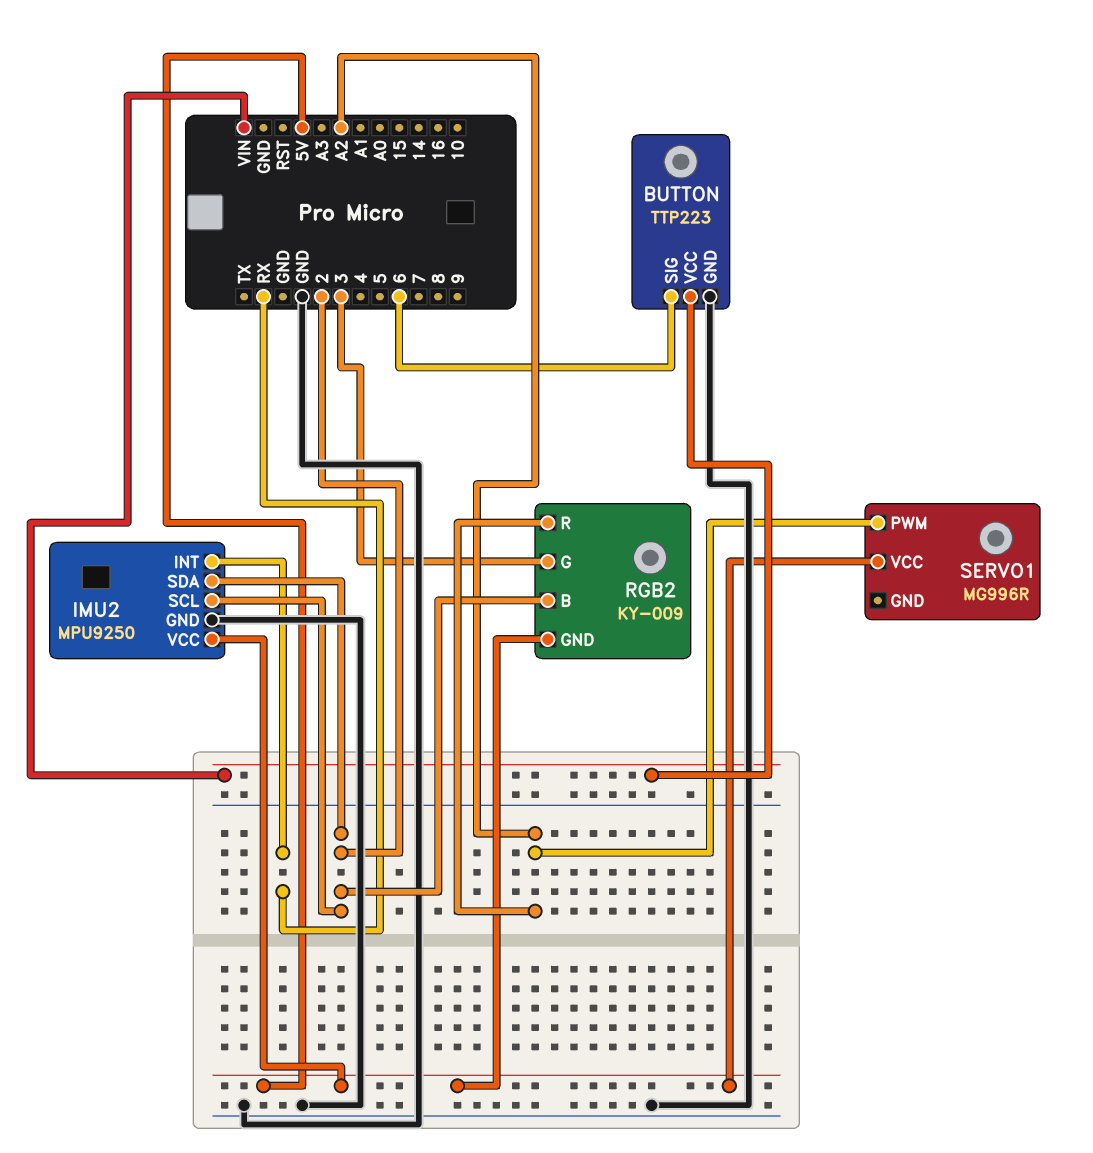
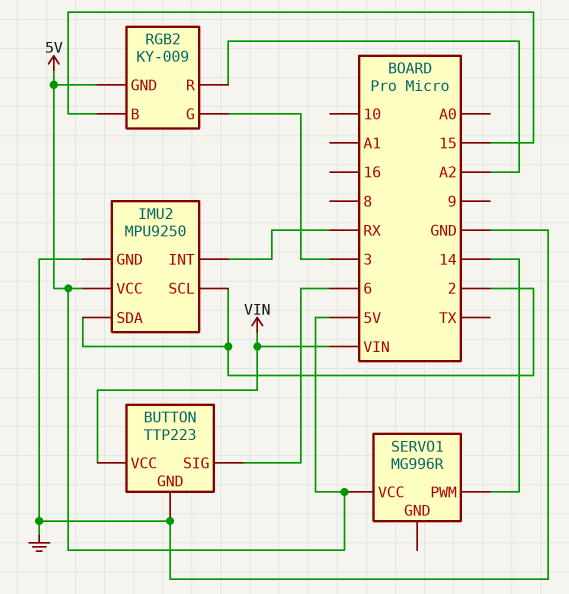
RGB2 pin B: 2 -> 15
SERVO1 pin PWM: A2 -> 14

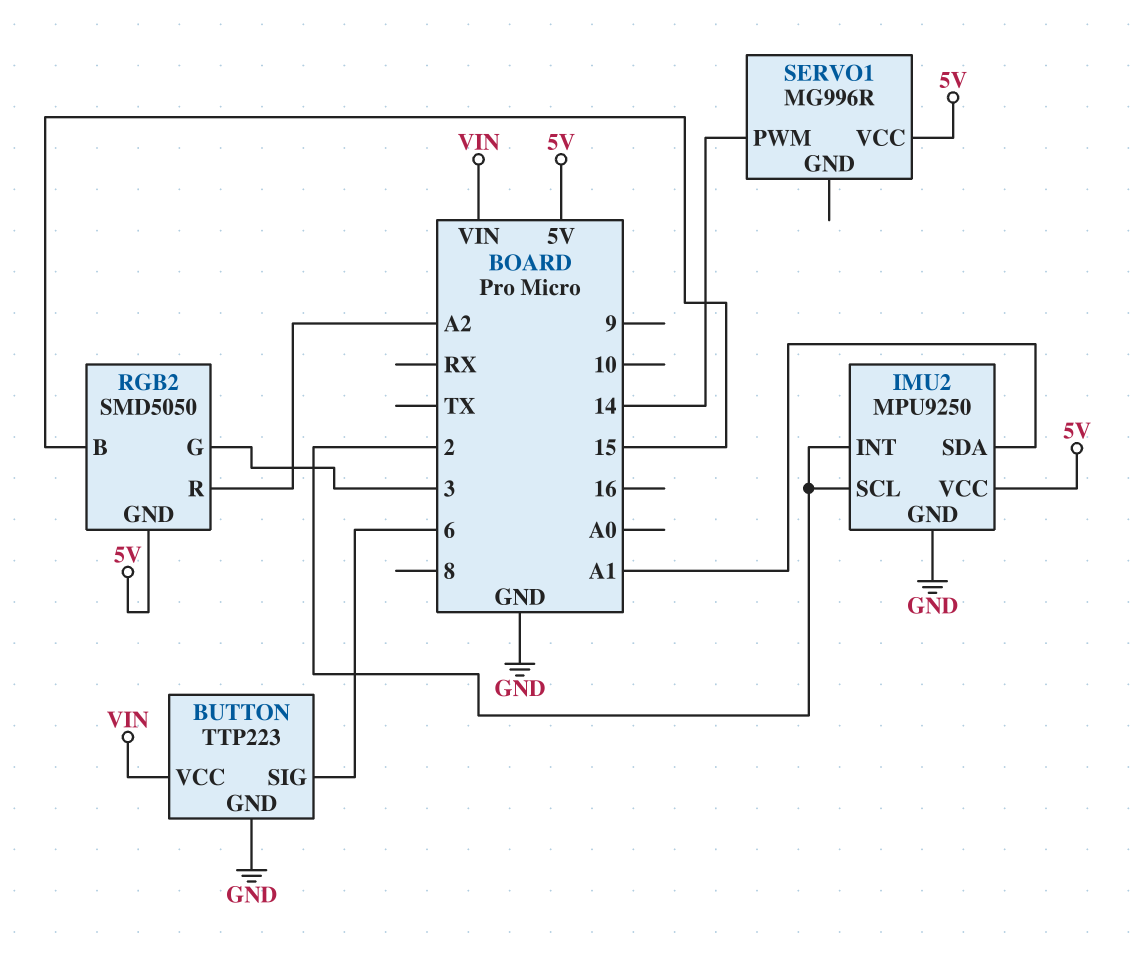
IMU2 pin INT: RX -> 2
IMU2 pin SDA: 2 -> A1
RGB2: KY-009 -> SMD5050

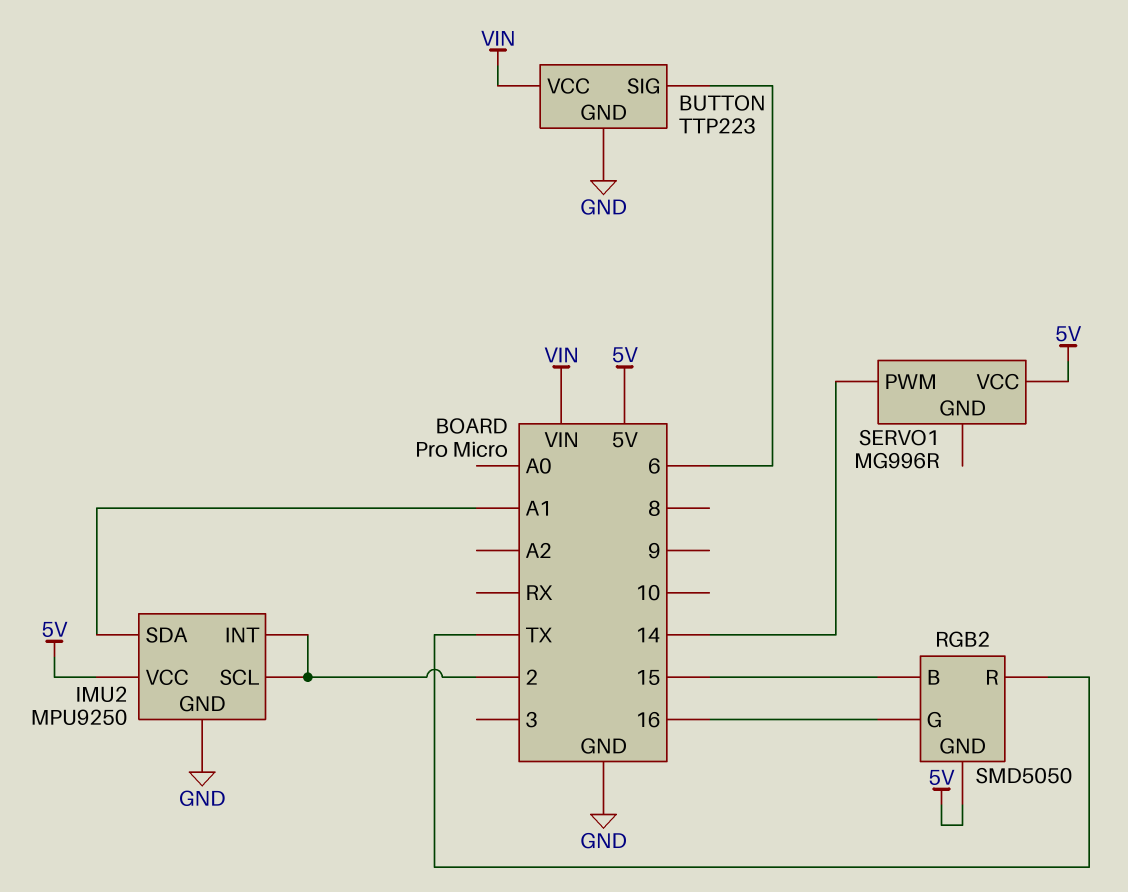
RGB2 pin G: 3 -> 16
RGB2 pin R: A2 -> TX

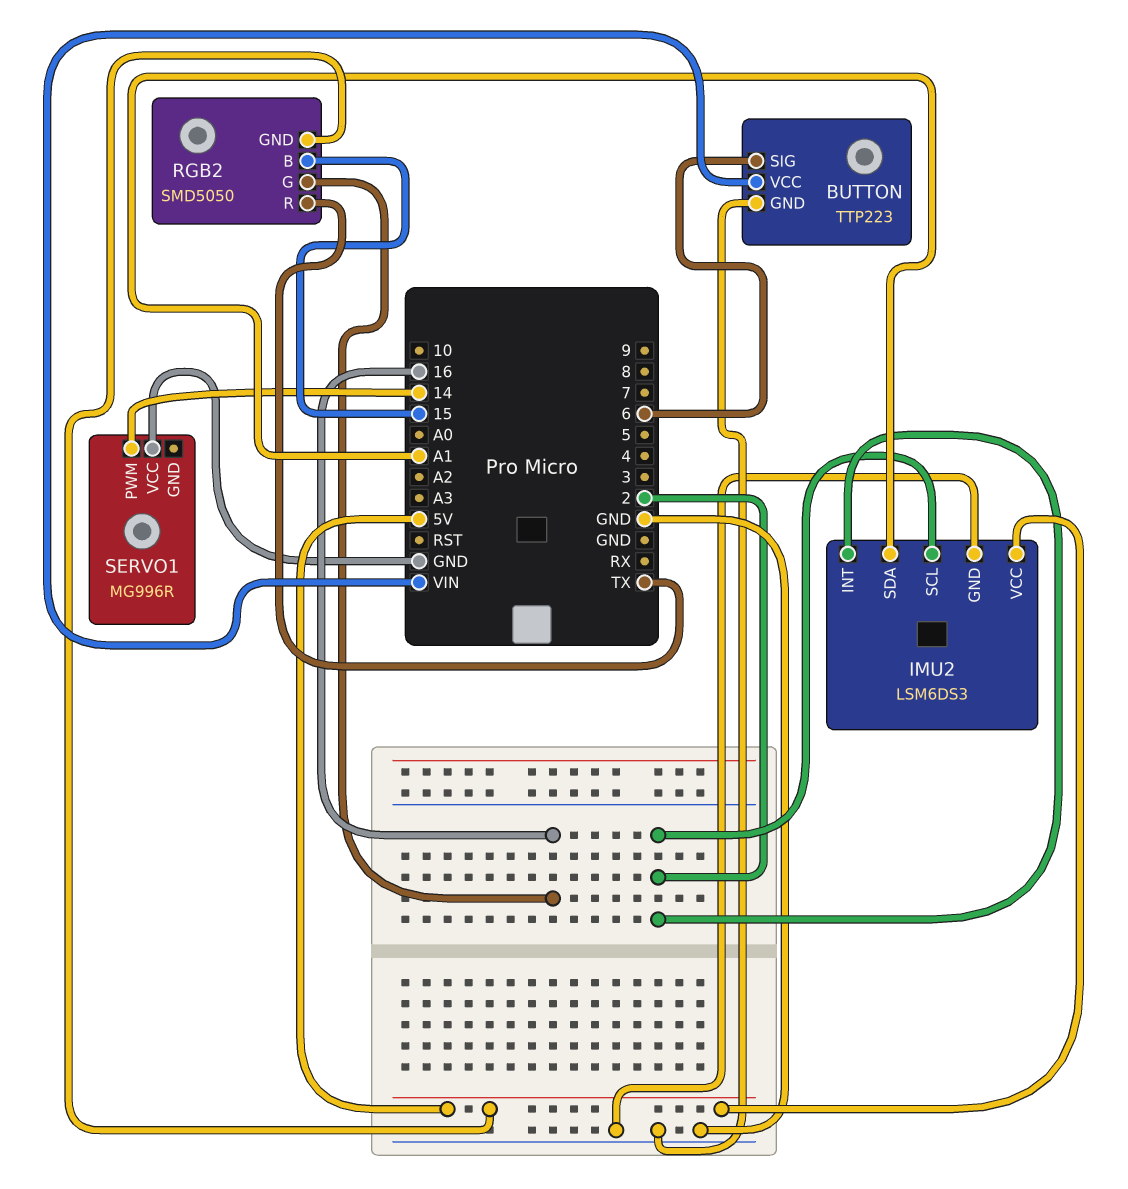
IMU2: MPU9250 -> LSM6DS3
SERVO1 pin VCC: 5V -> GND

